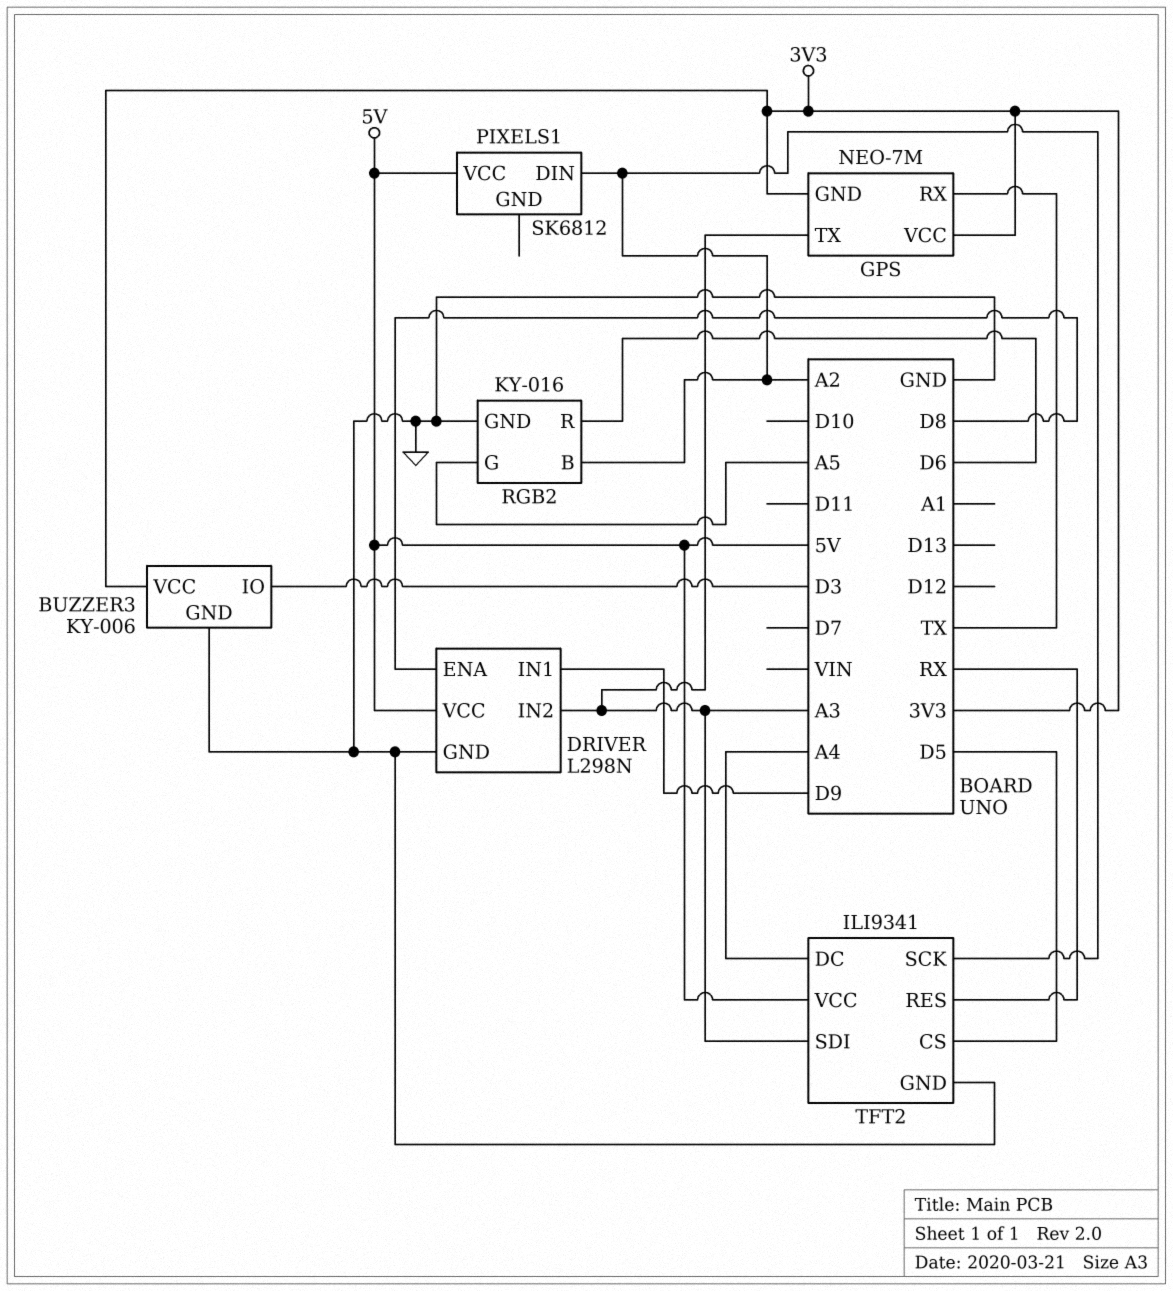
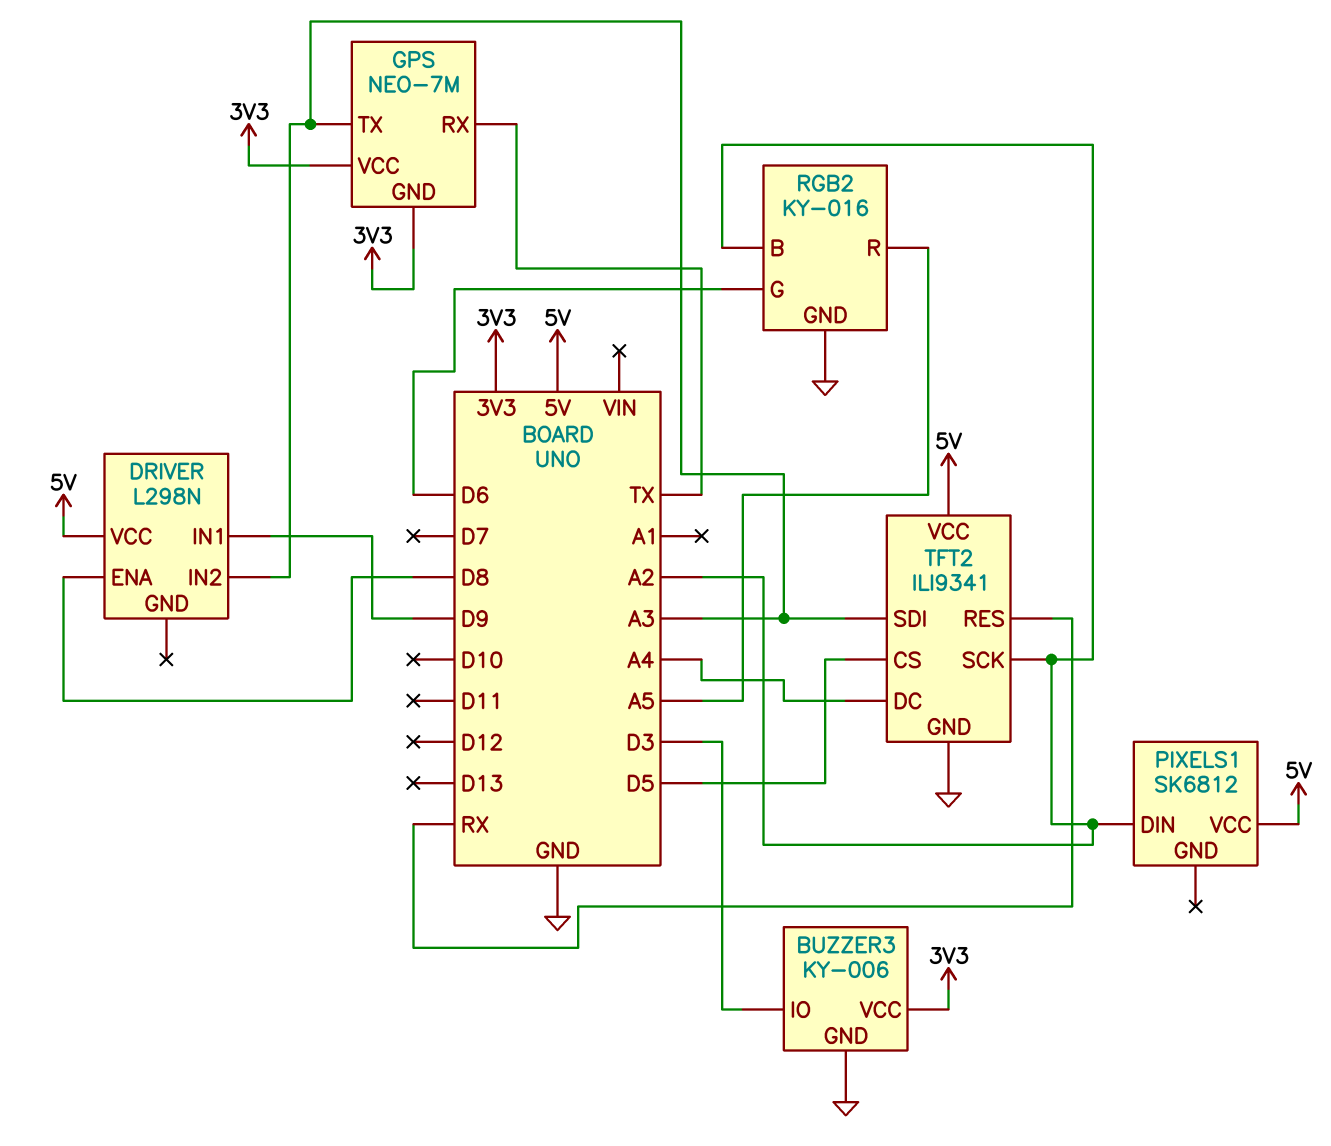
DRIVER pin GND: GND -> none
RGB2 pin G: A5 -> D6
RGB2 pin R: D6 -> A5

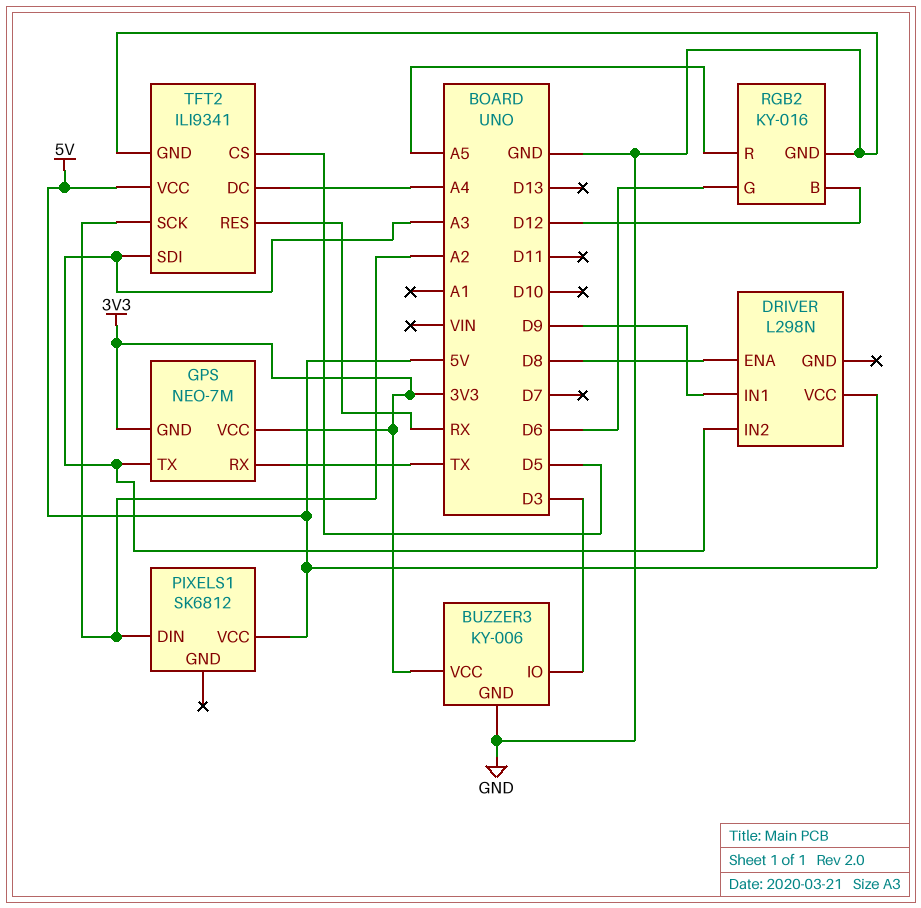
RGB2 pin B: A2 -> D12

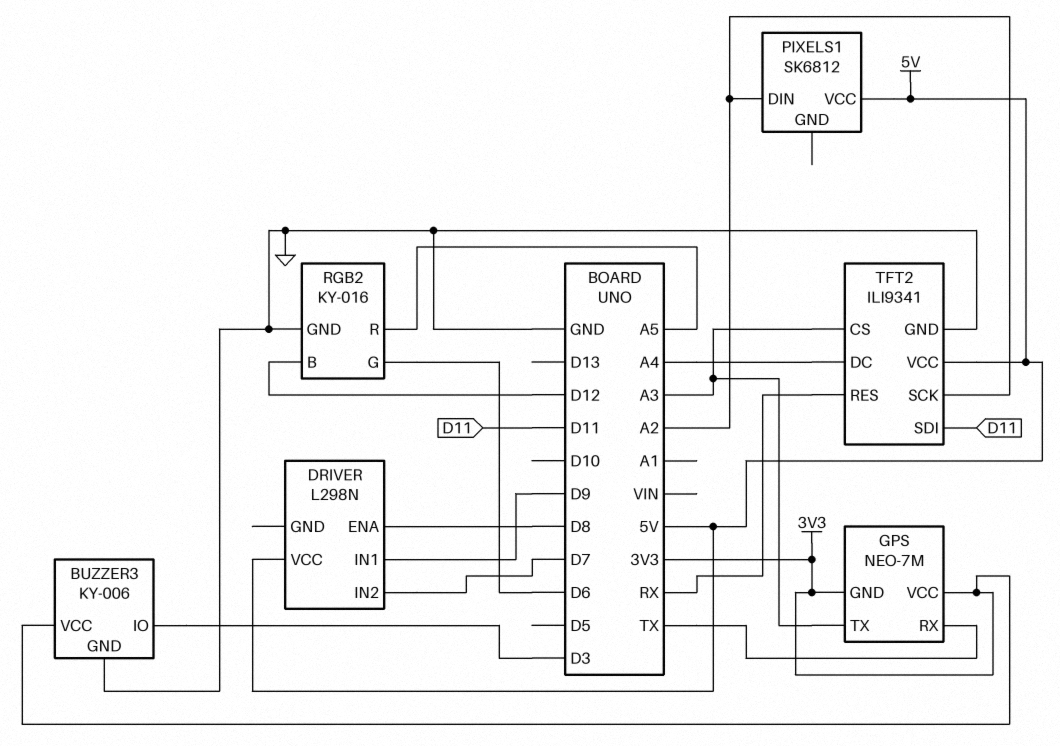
DRIVER pin IN2: A3 -> D7
TFT2 pin CS: D5 -> A3
TFT2 pin SDI: A3 -> D11

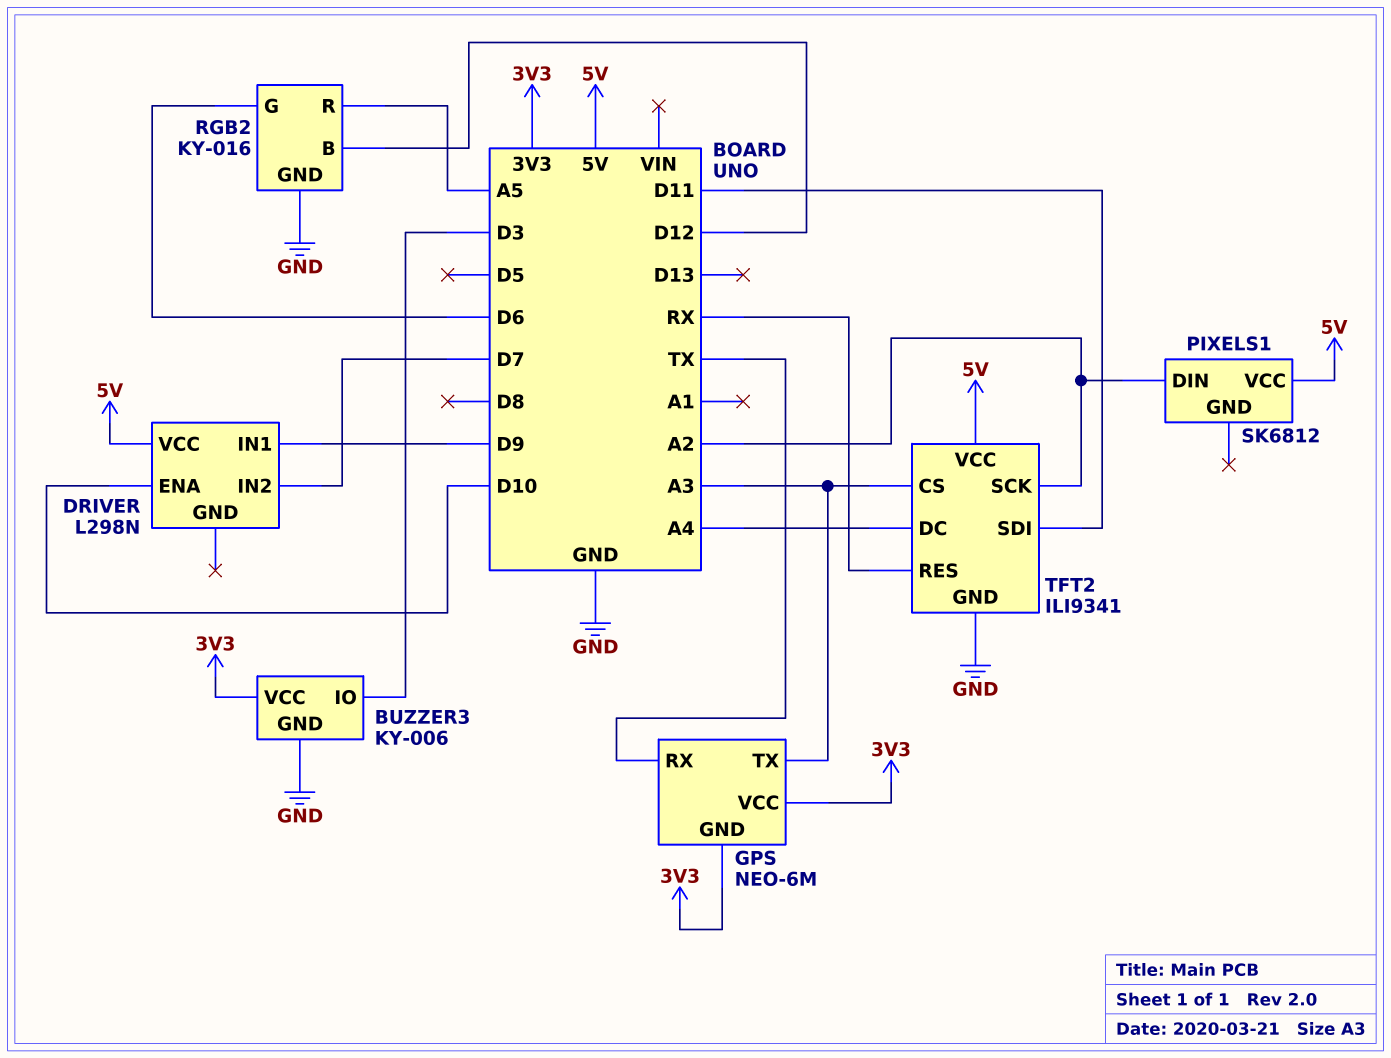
DRIVER pin ENA: D8 -> D10
GPS: NEO-7M -> NEO-6M

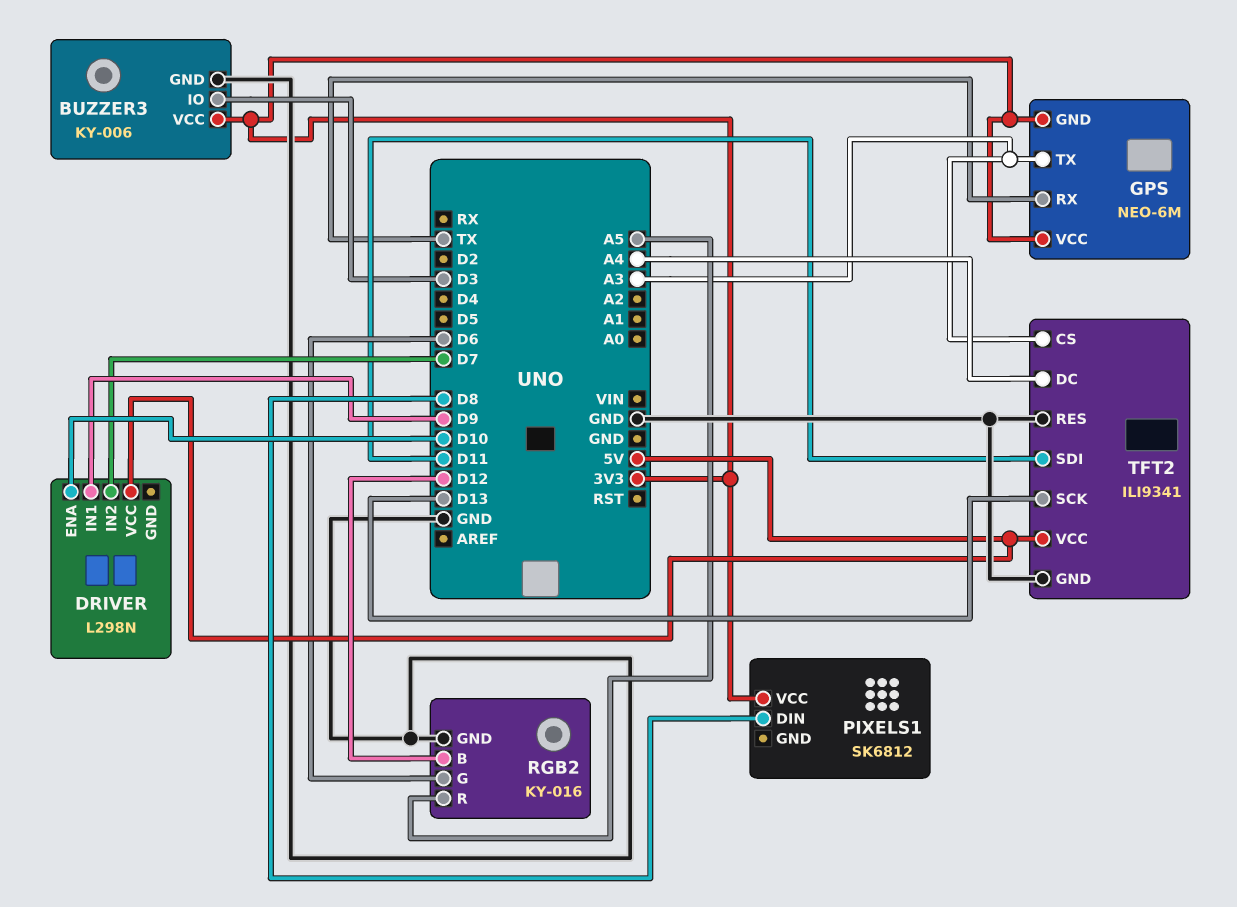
PIXELS1 pin DIN: A2 -> D8
PIXELS1 pin VCC: 5V -> 3V3
TFT2 pin RES: RX -> GND
TFT2 pin SCK: A2 -> D13

